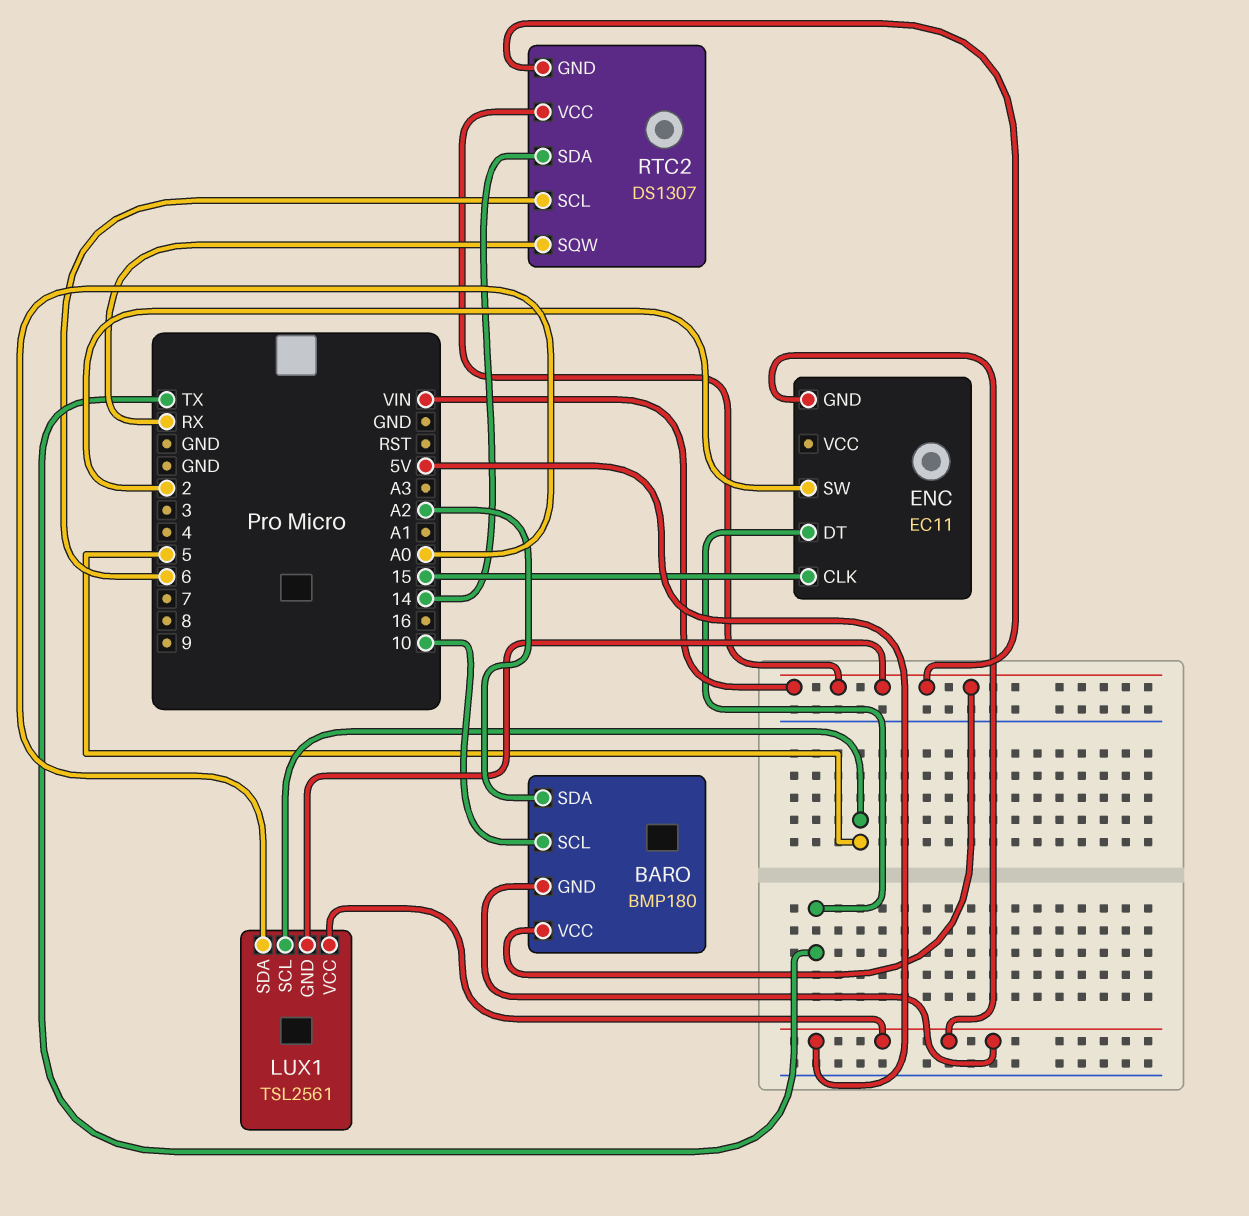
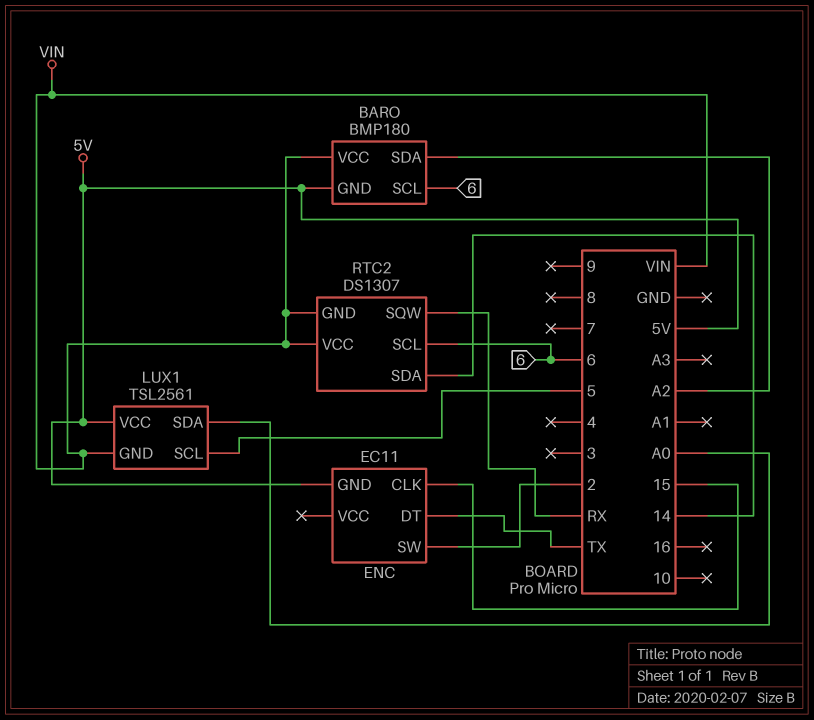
BARO pin SCL: 10 -> 6

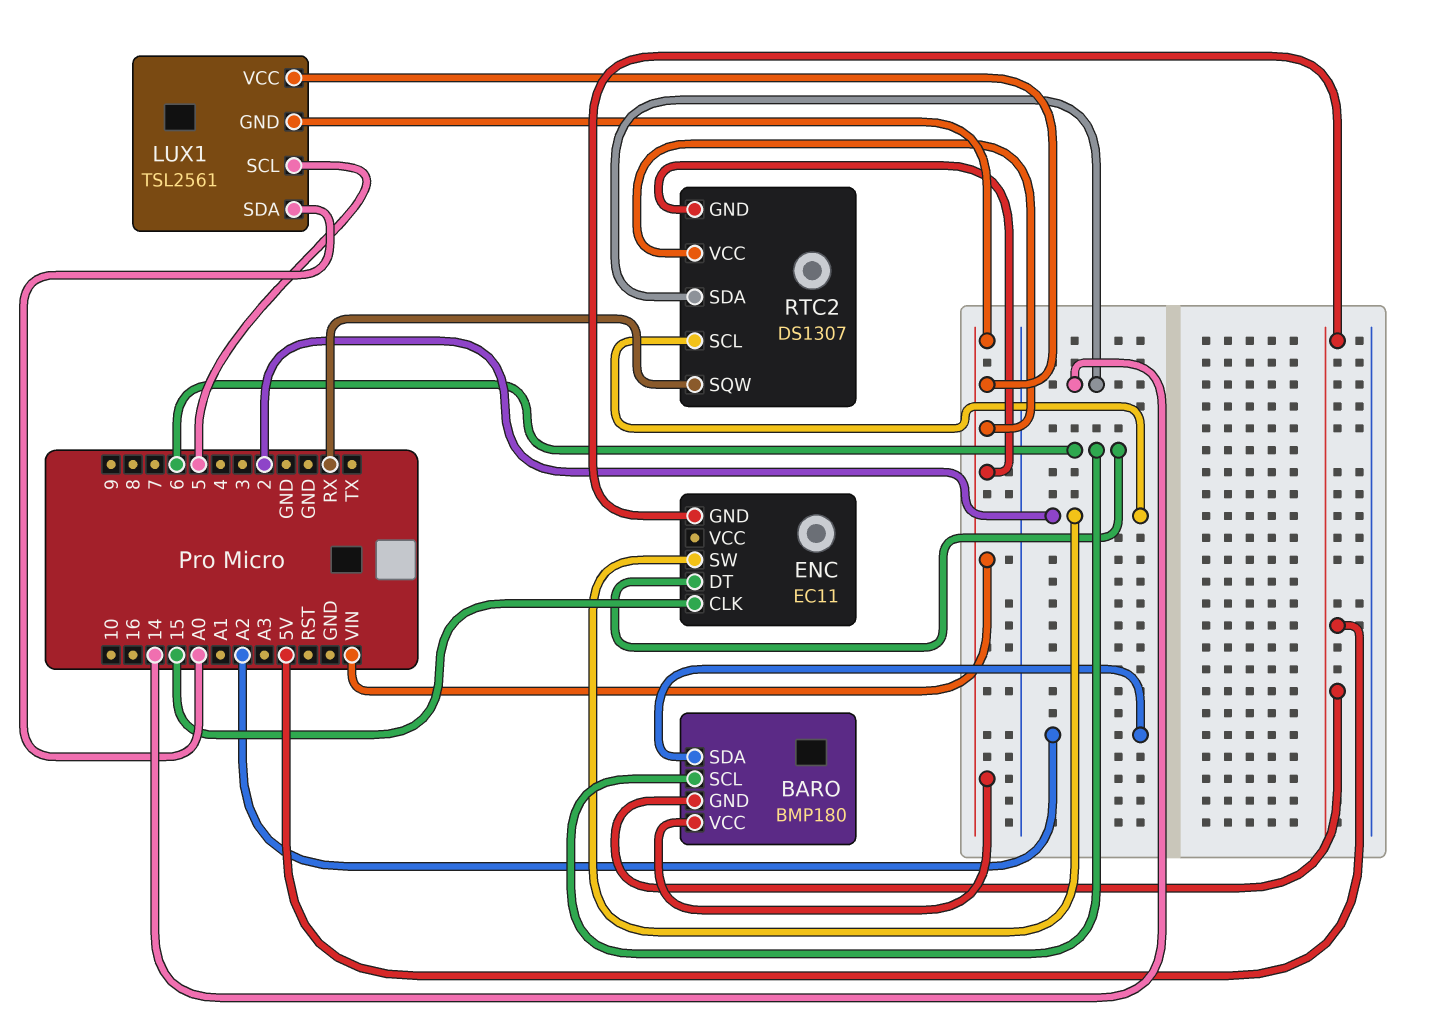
ENC pin DT: TX -> 6
LUX1 pin VCC: 5V -> VIN
RTC2 pin SCL: 6 -> 2

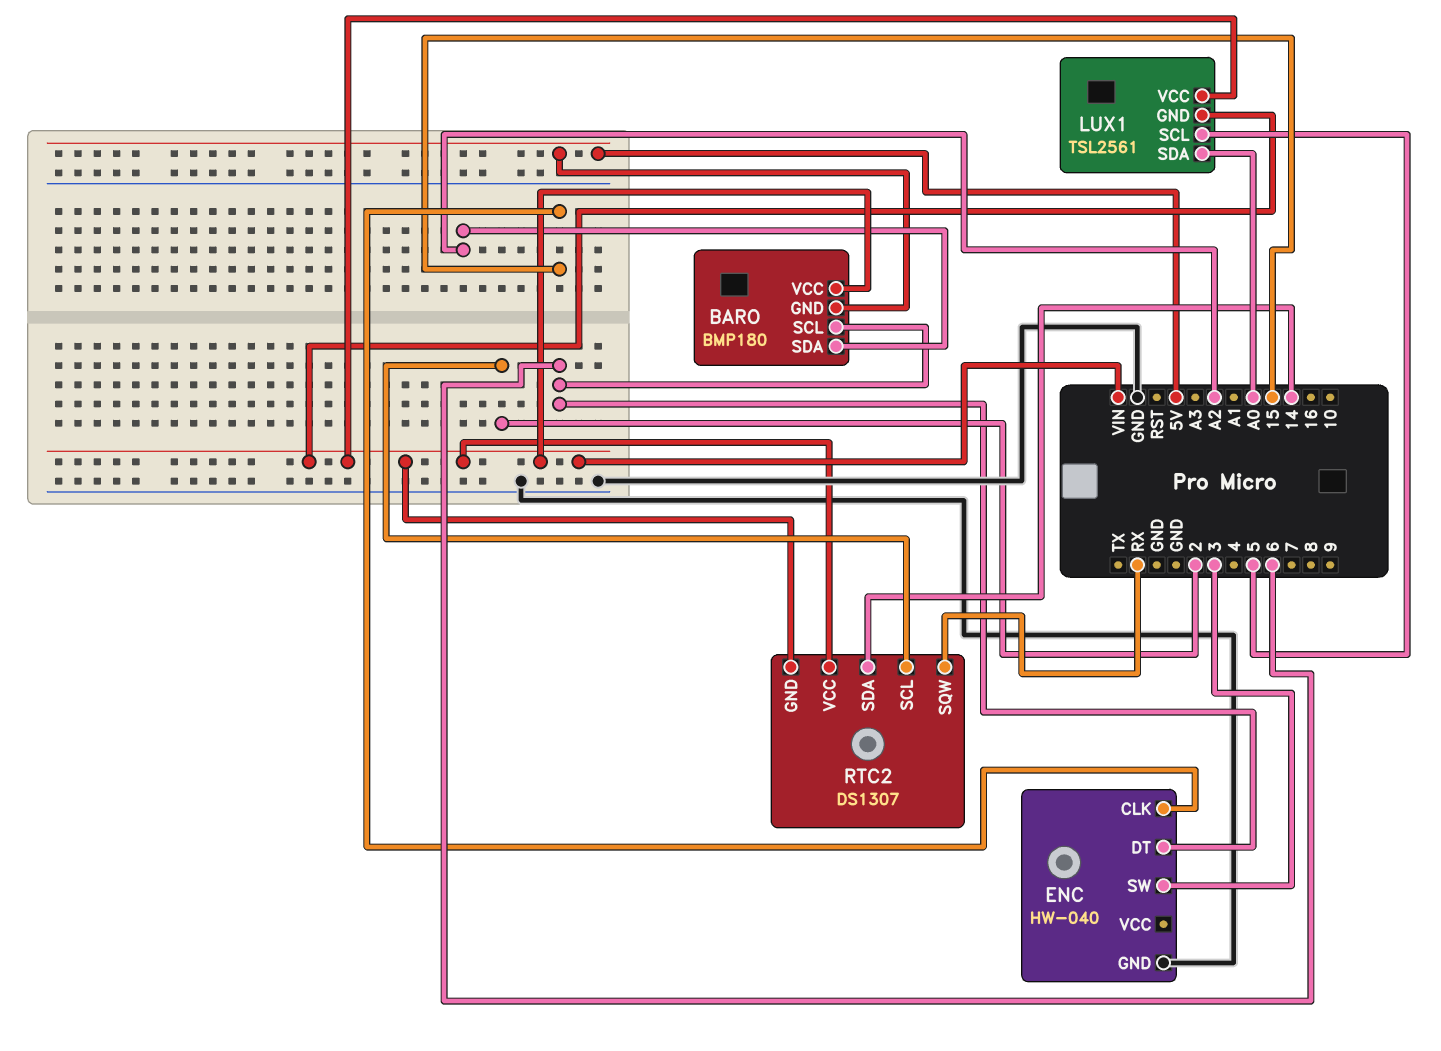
ENC: EC11 -> HW-040
ENC pin GND: 5V -> GND
ENC pin SW: 2 -> 3

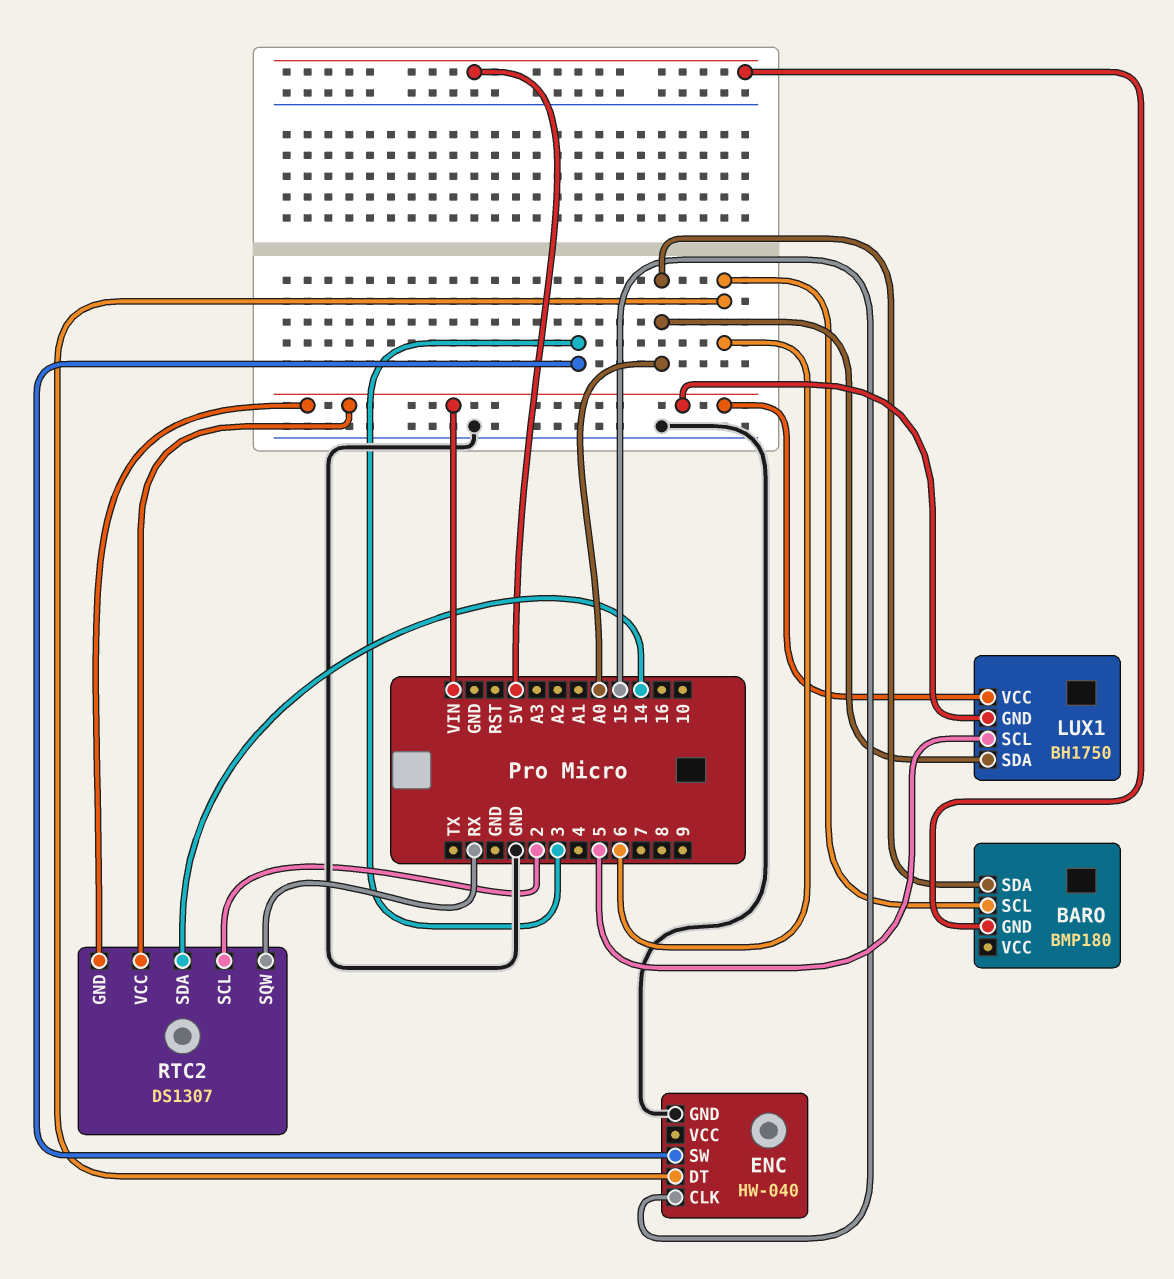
BARO pin SDA: A2 -> A0
BARO pin VCC: VIN -> none
LUX1: TSL2561 -> BH1750

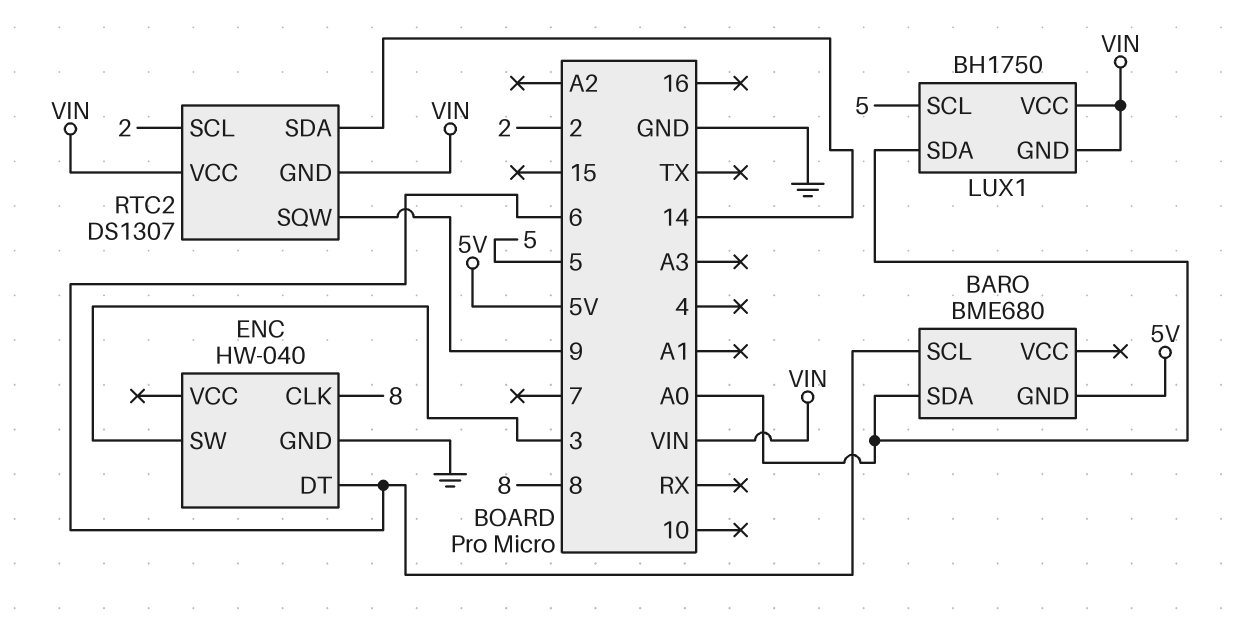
BARO: BMP180 -> BME680
ENC pin CLK: 15 -> 8
RTC2 pin SQW: RX -> 9

